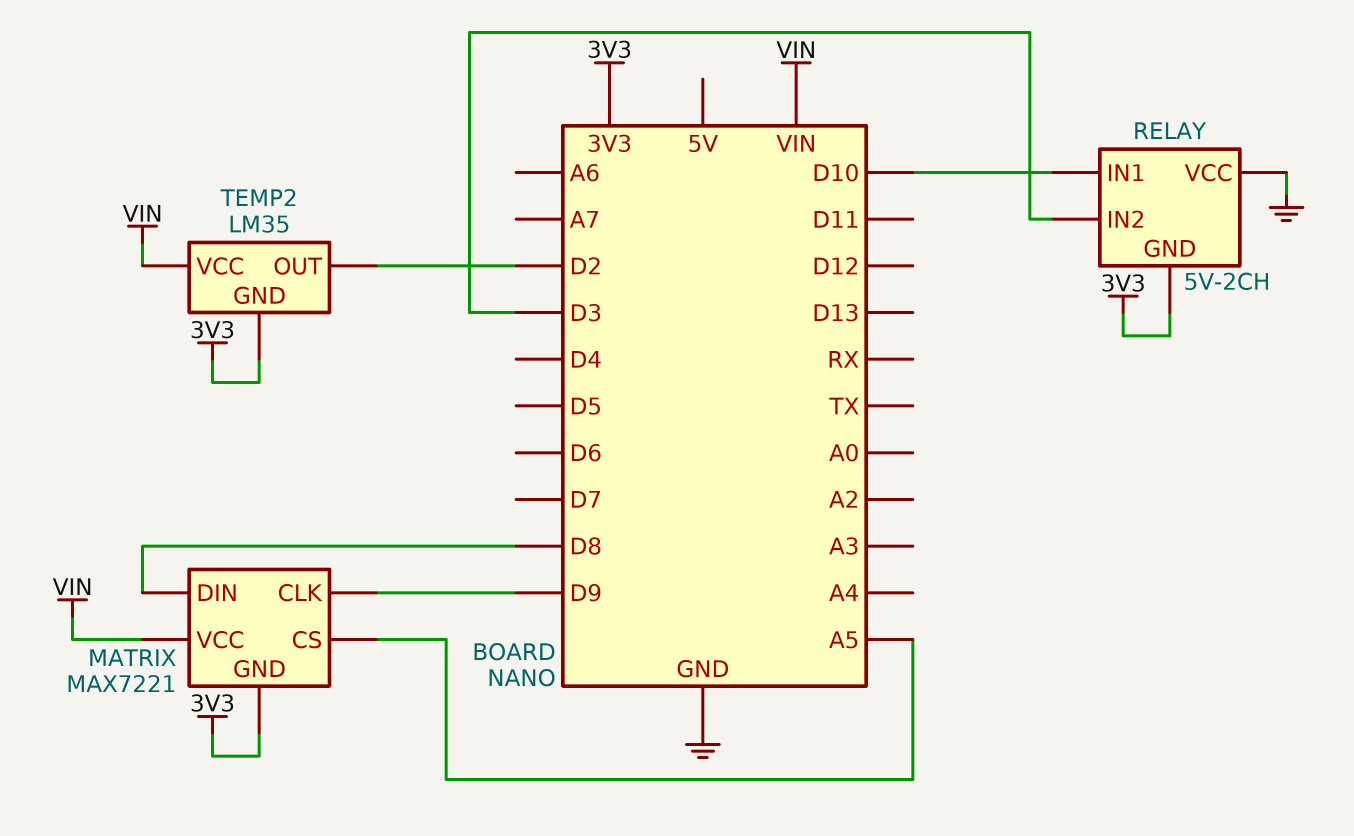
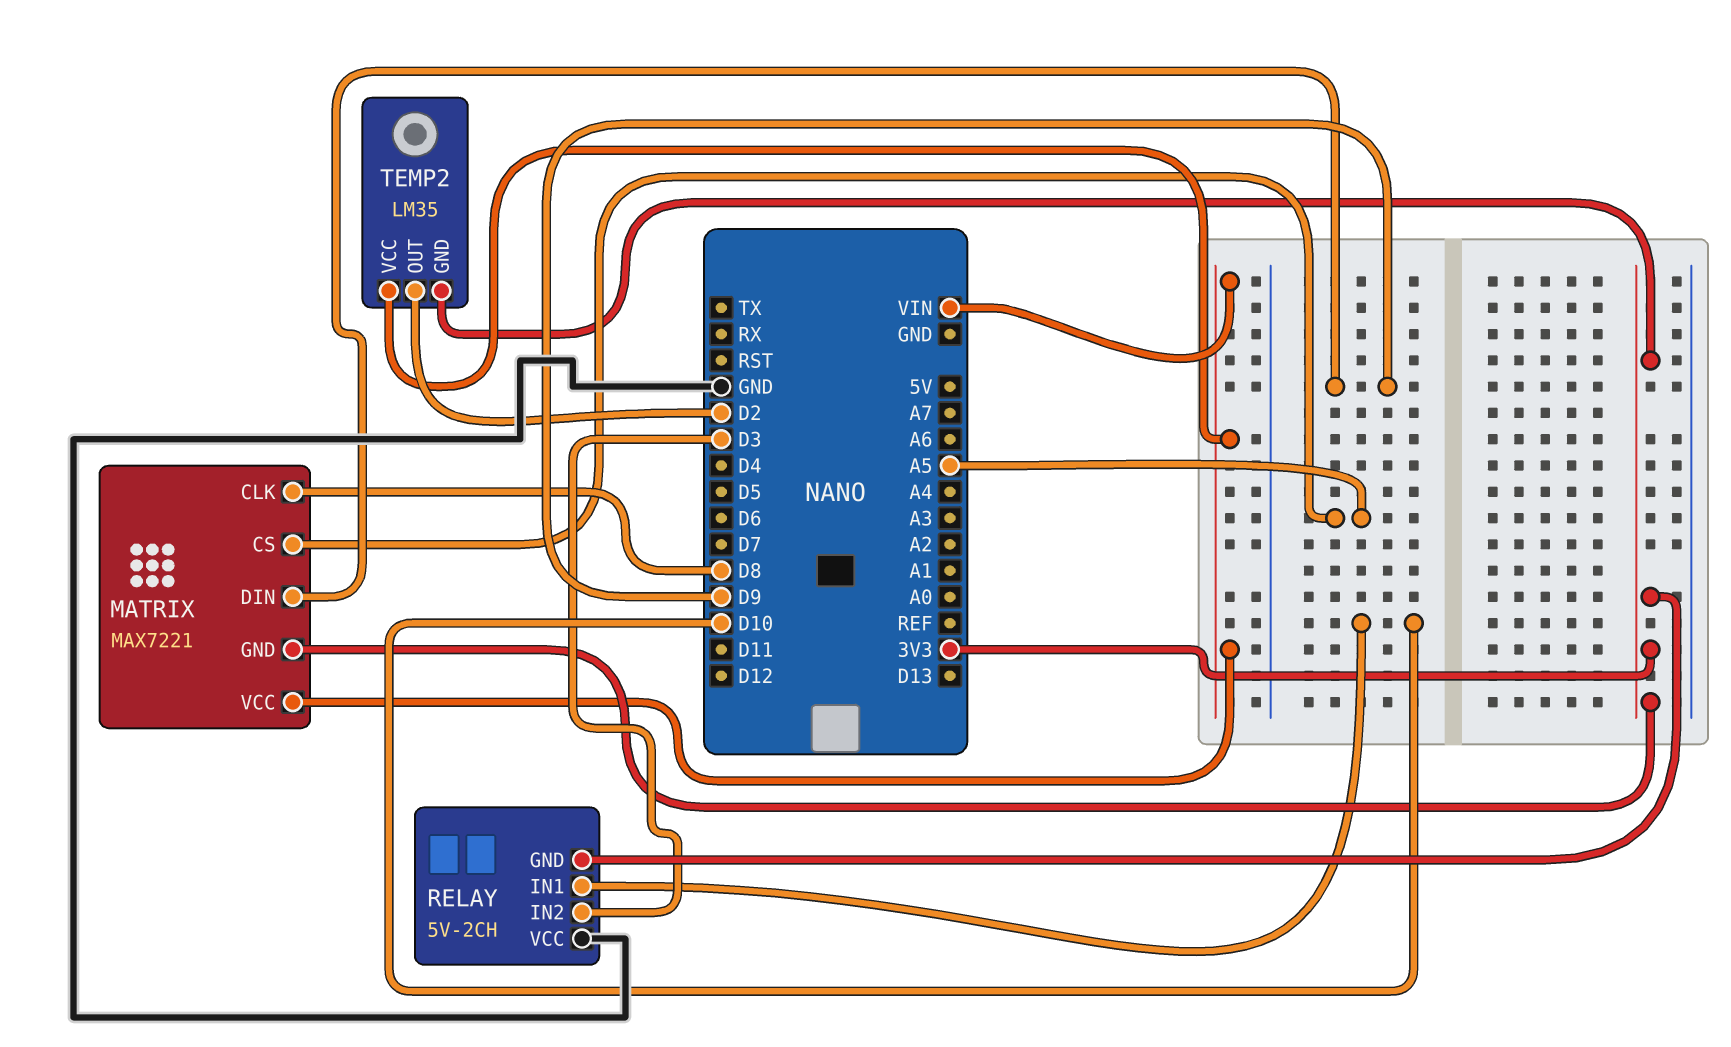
MATRIX pin CLK: D9 -> D8
MATRIX pin DIN: D8 -> D9

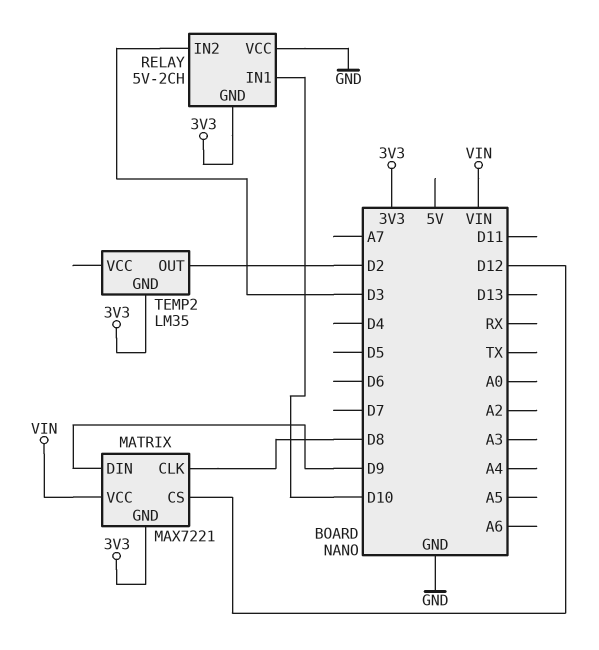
MATRIX pin CS: A5 -> D12
TEMP2 pin VCC: VIN -> none

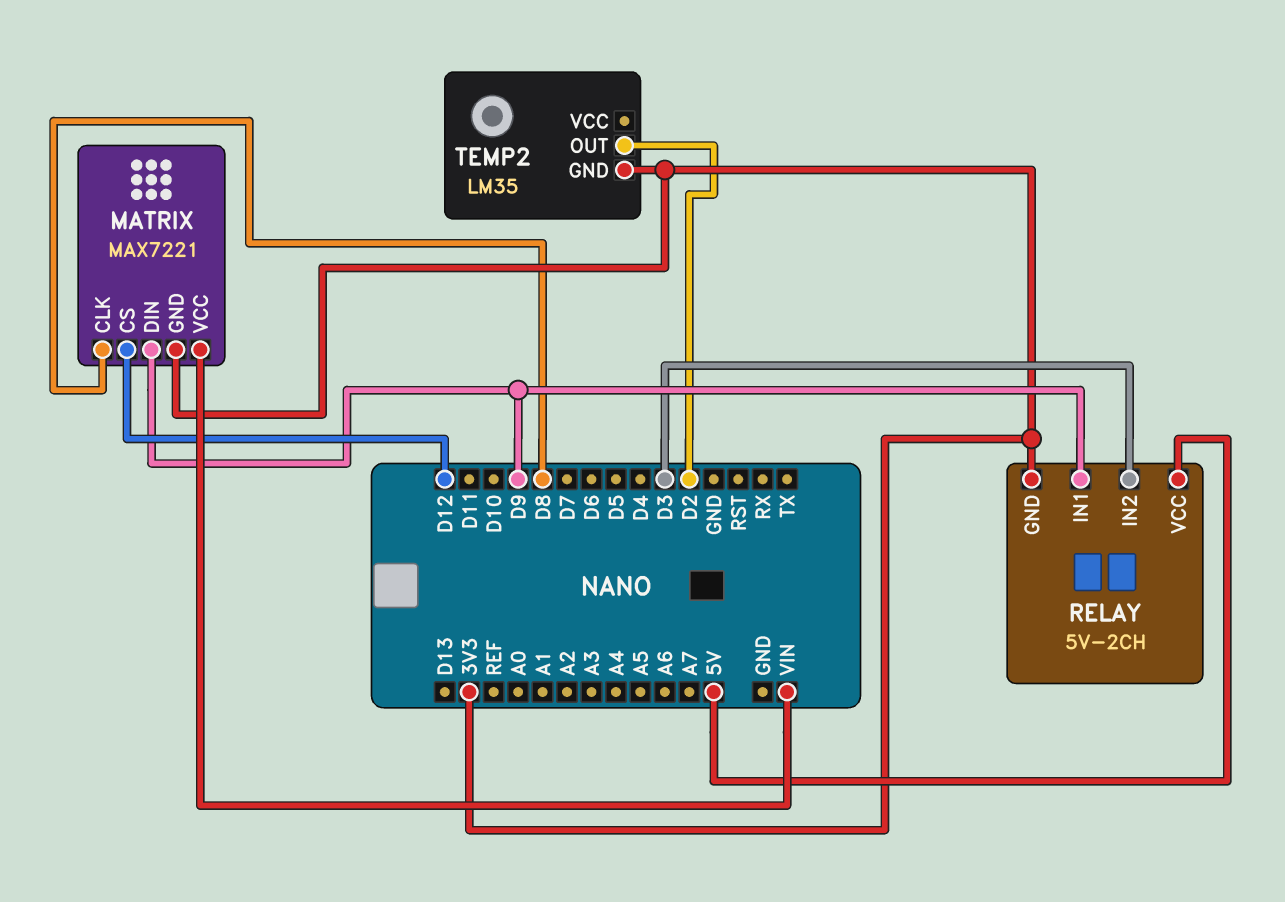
RELAY pin IN1: D10 -> D9
RELAY pin VCC: GND -> 5V

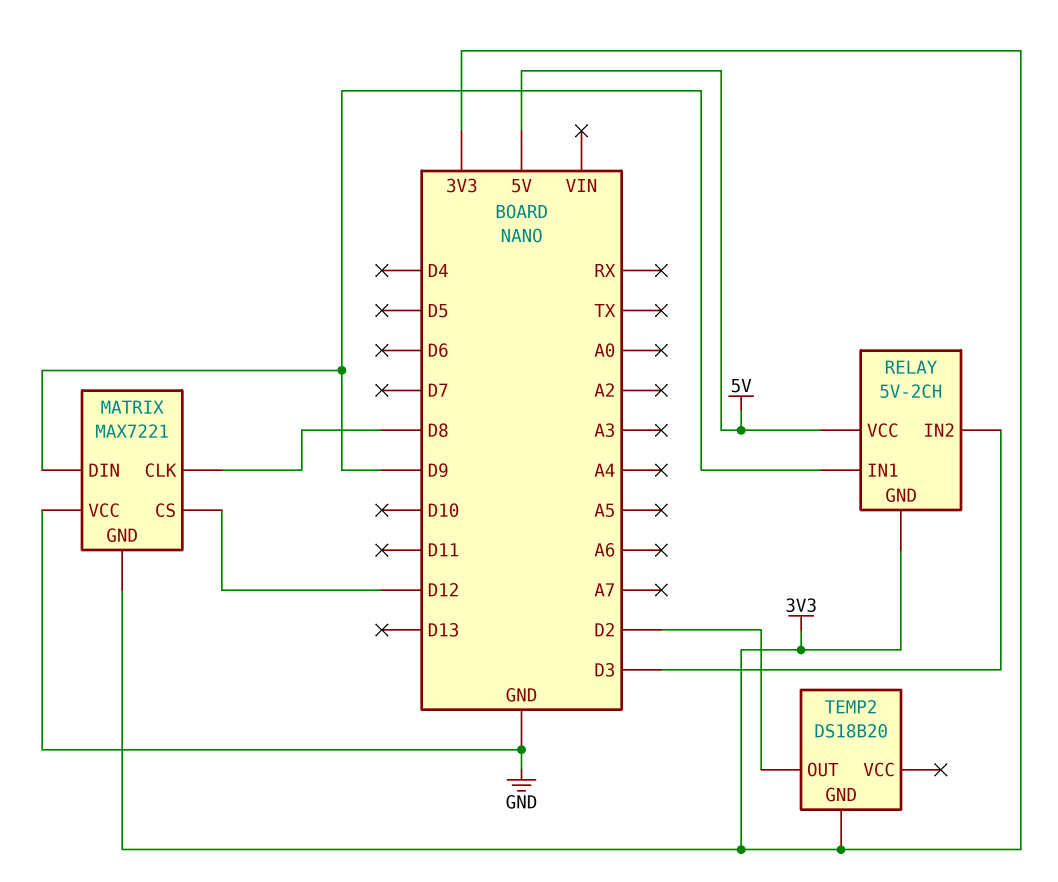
MATRIX pin VCC: VIN -> GND
TEMP2: LM35 -> DS18B20

